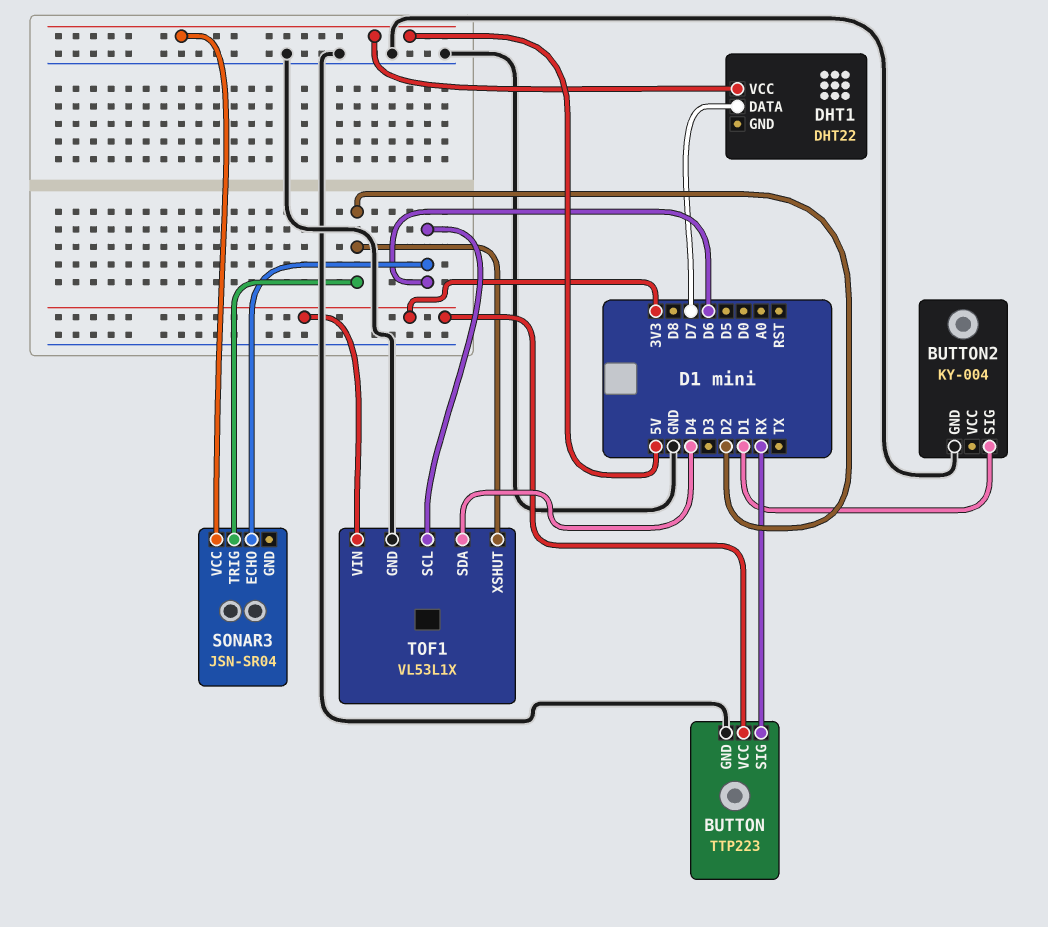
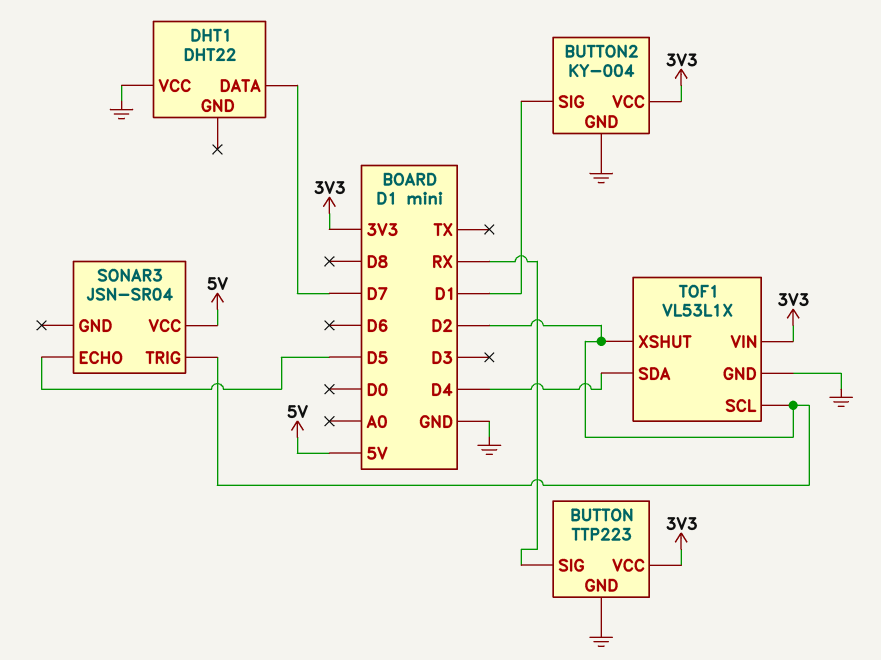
BUTTON2 pin VCC: none -> 3V3
DHT1 pin VCC: 5V -> GND
SONAR3 pin ECHO: D6 -> D5
TOF1 pin SCL: D6 -> D2

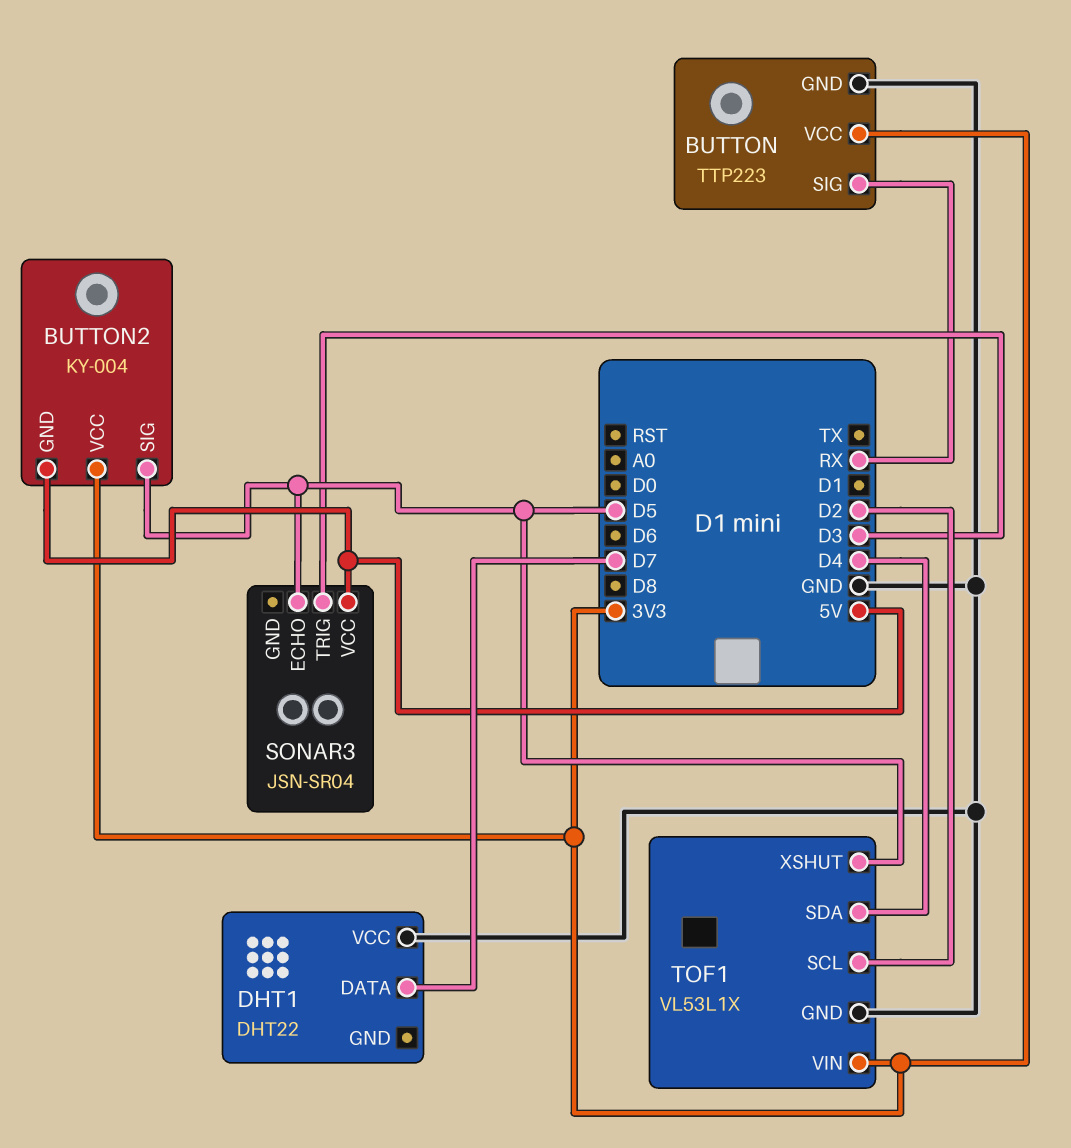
BUTTON2 pin GND: GND -> 5V
BUTTON2 pin SIG: D1 -> D5
SONAR3 pin TRIG: D2 -> D3
TOF1 pin XSHUT: D2 -> D5

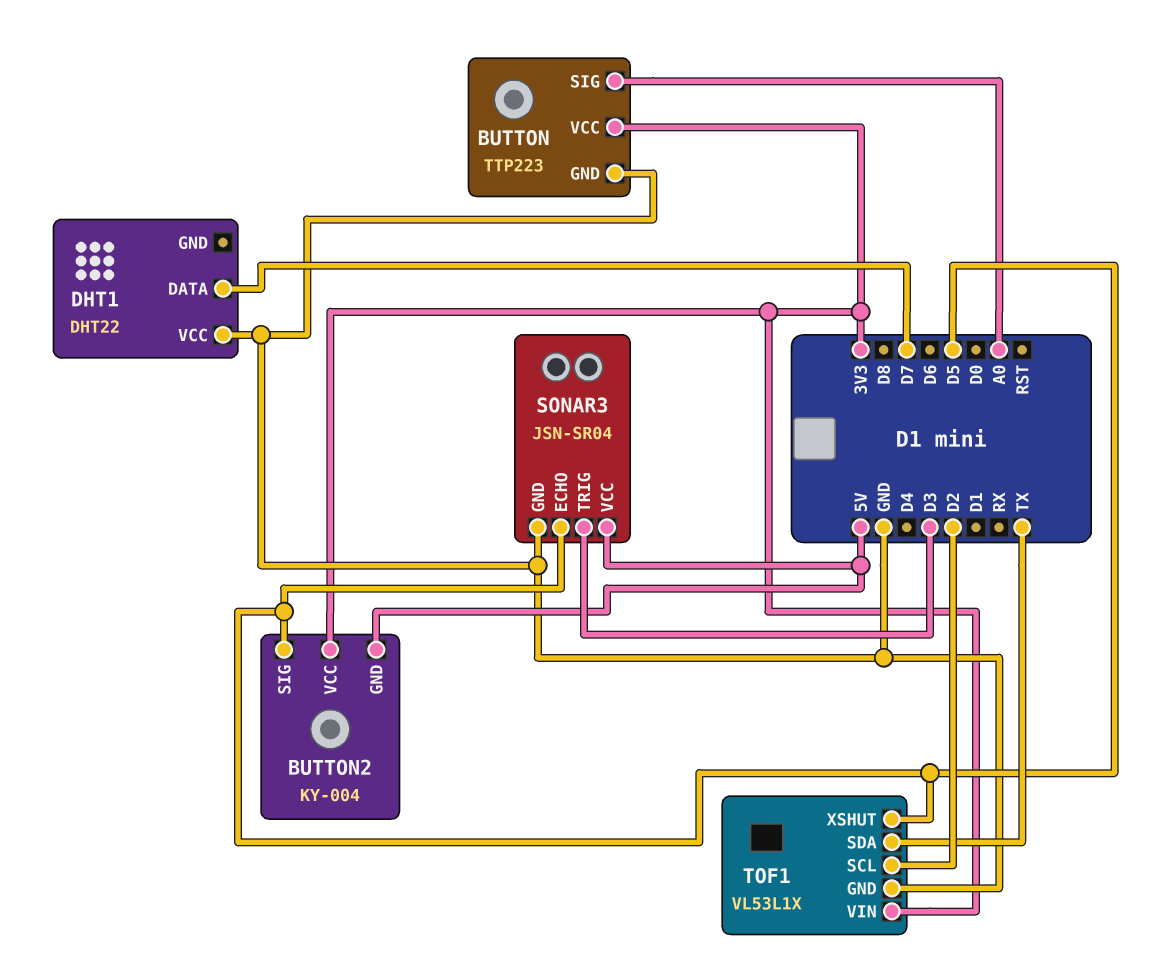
BUTTON pin SIG: RX -> A0
SONAR3 pin GND: none -> GND
TOF1 pin SDA: D4 -> TX

